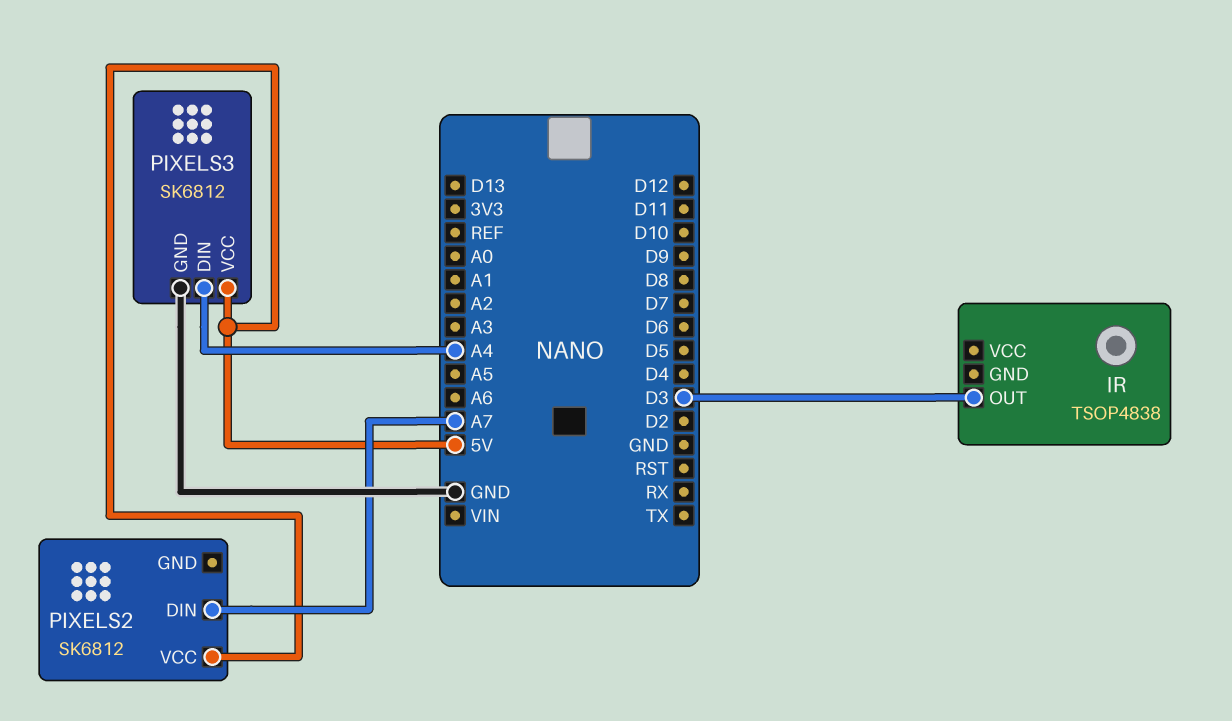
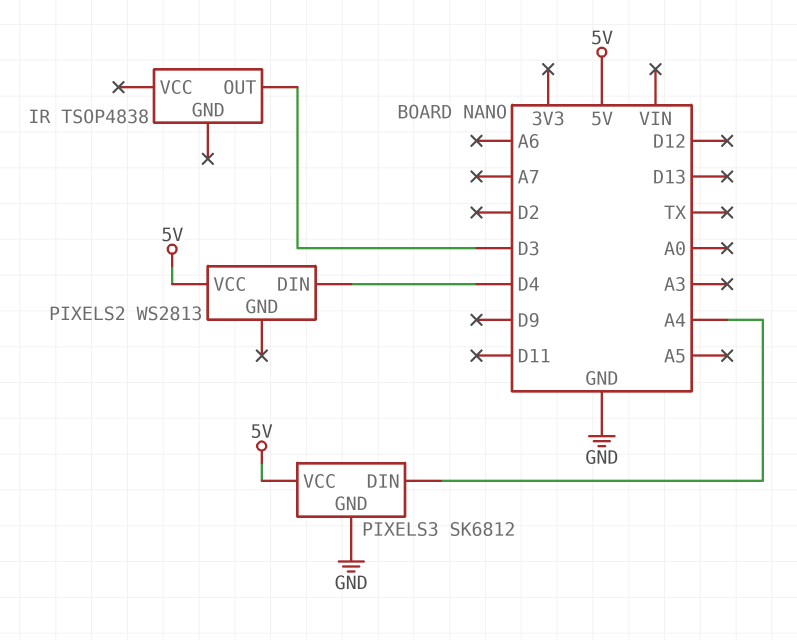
PIXELS2: SK6812 -> WS2813
PIXELS2 pin DIN: A7 -> D4

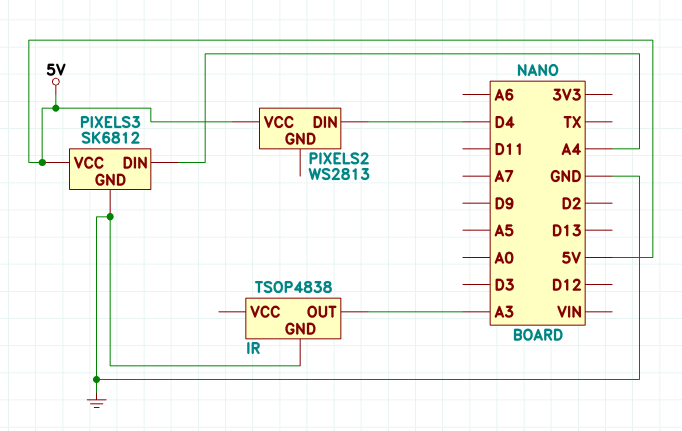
IR pin GND: none -> GND
IR pin OUT: D3 -> A3

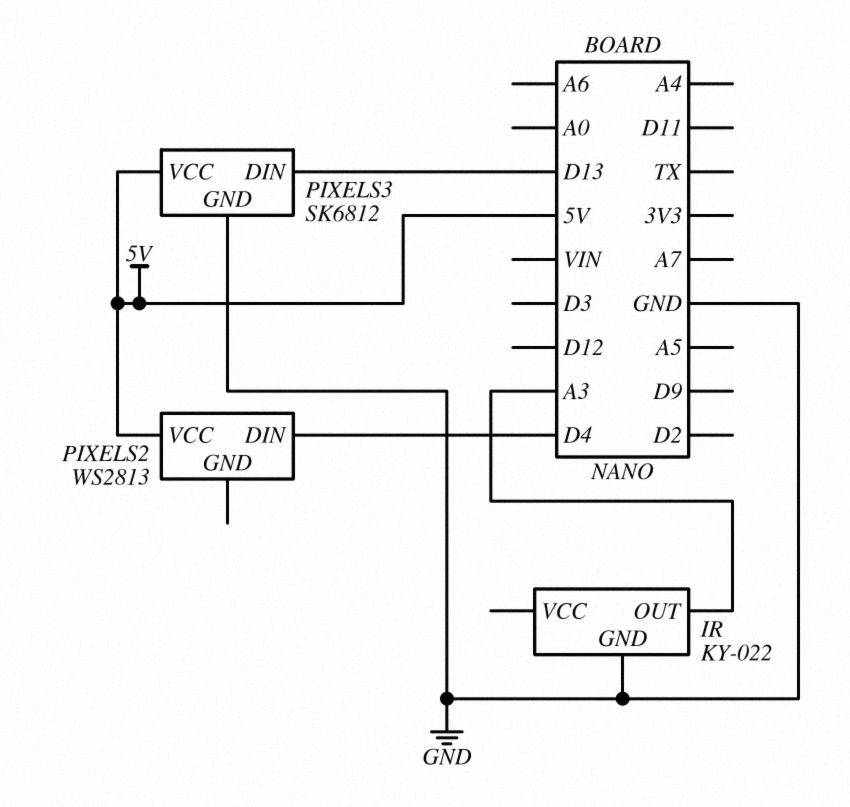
IR: TSOP4838 -> KY-022
PIXELS3 pin DIN: A4 -> D13

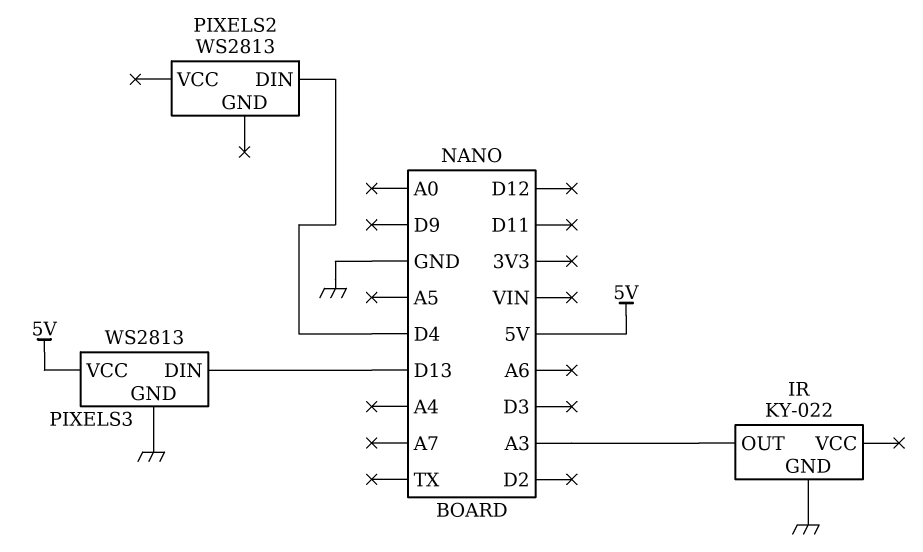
PIXELS2 pin VCC: 5V -> none
PIXELS3: SK6812 -> WS2813

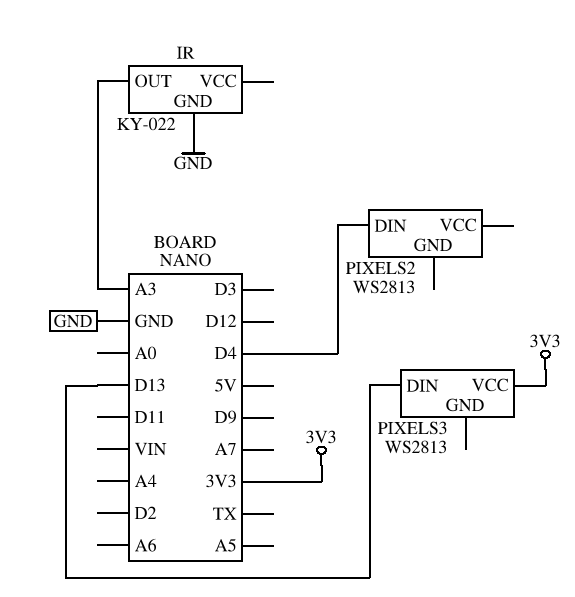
PIXELS3 pin GND: GND -> none
PIXELS3 pin VCC: 5V -> 3V3

